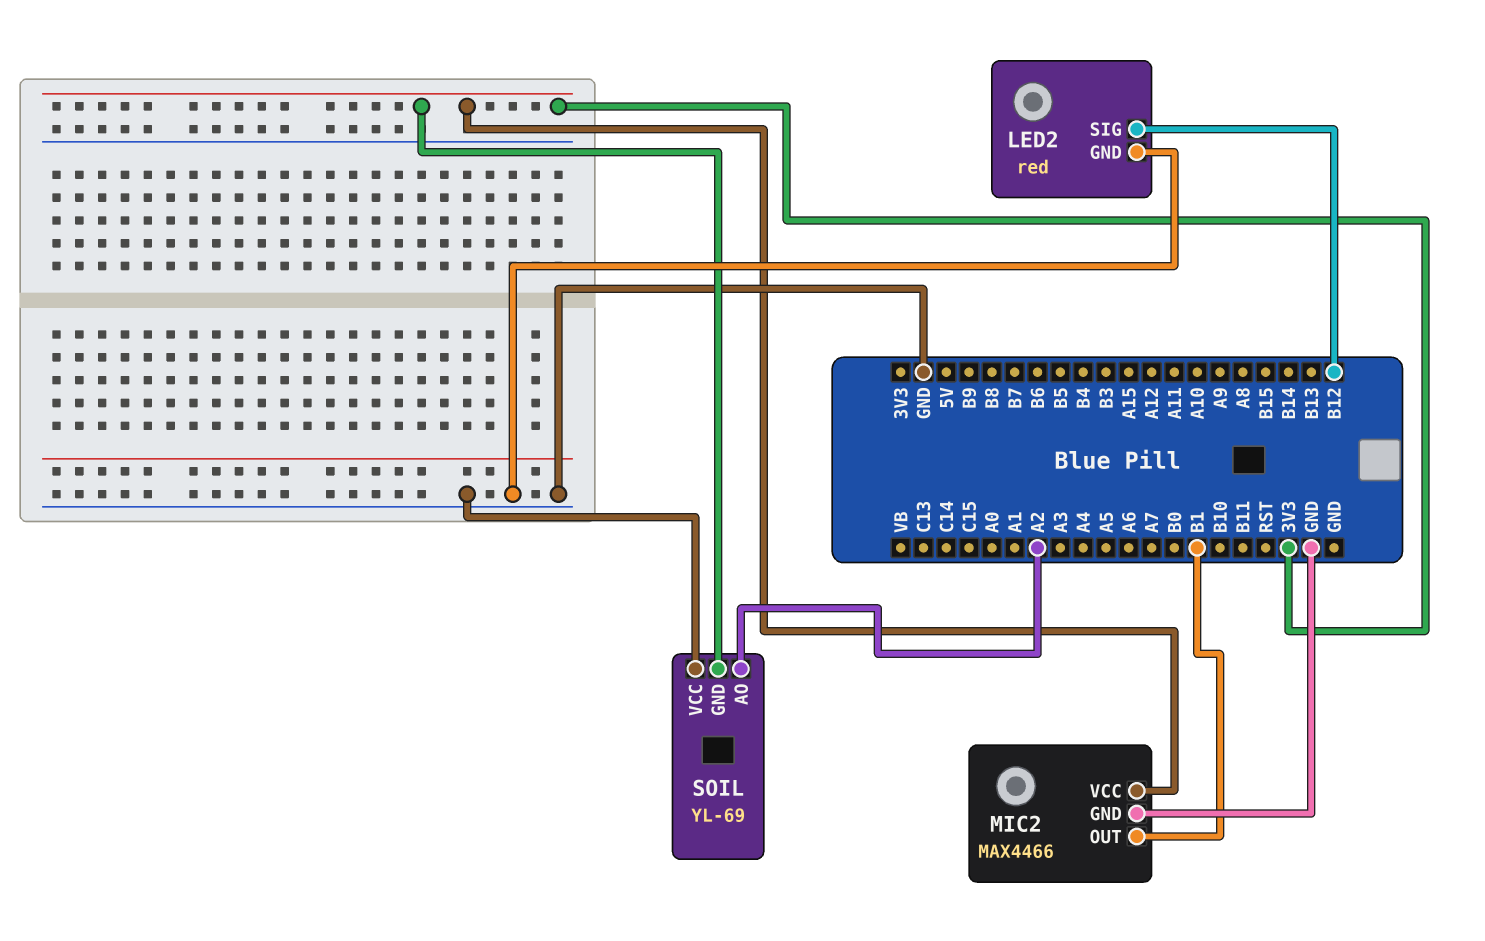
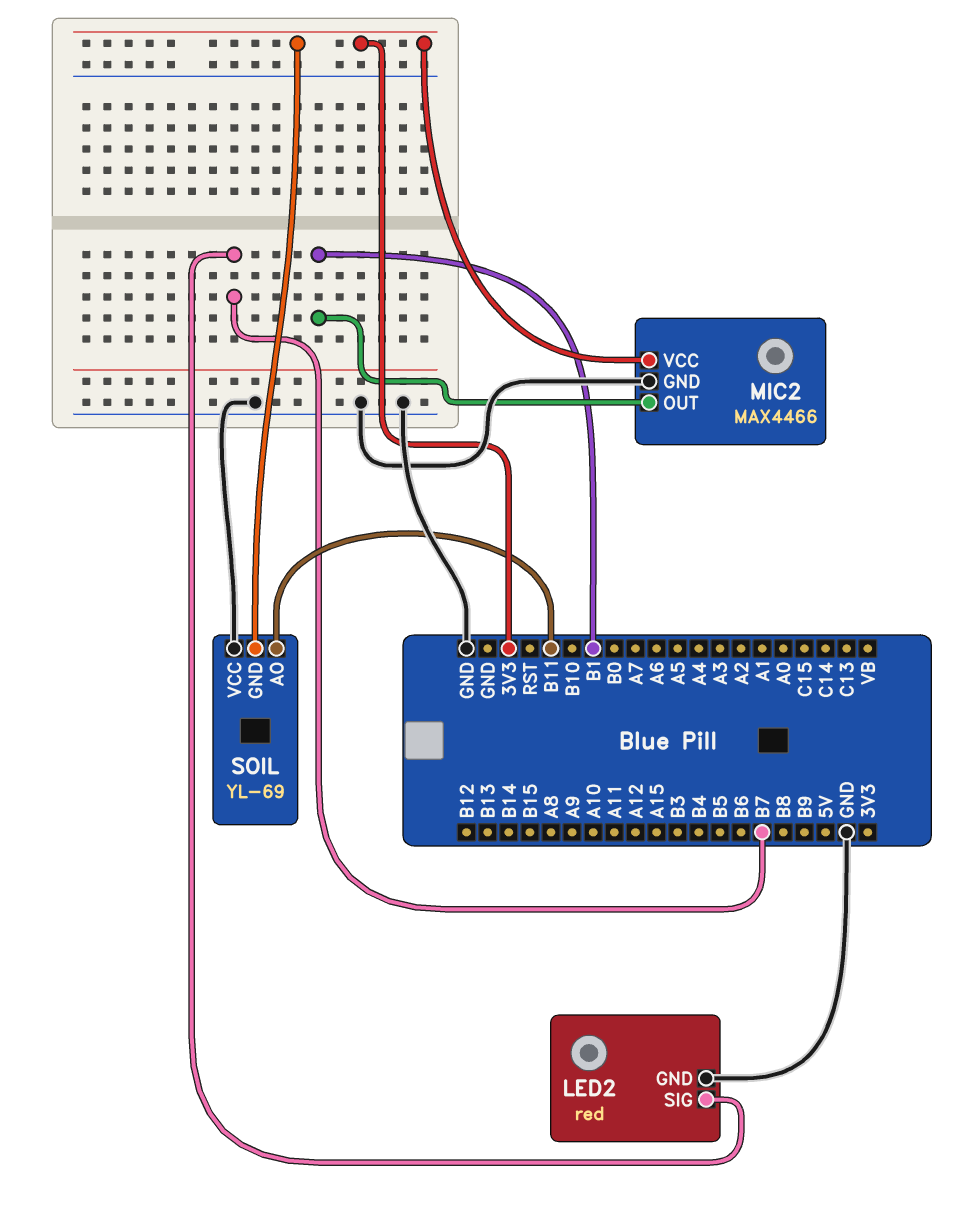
LED2 pin SIG: B12 -> B7
SOIL pin AO: A2 -> B11

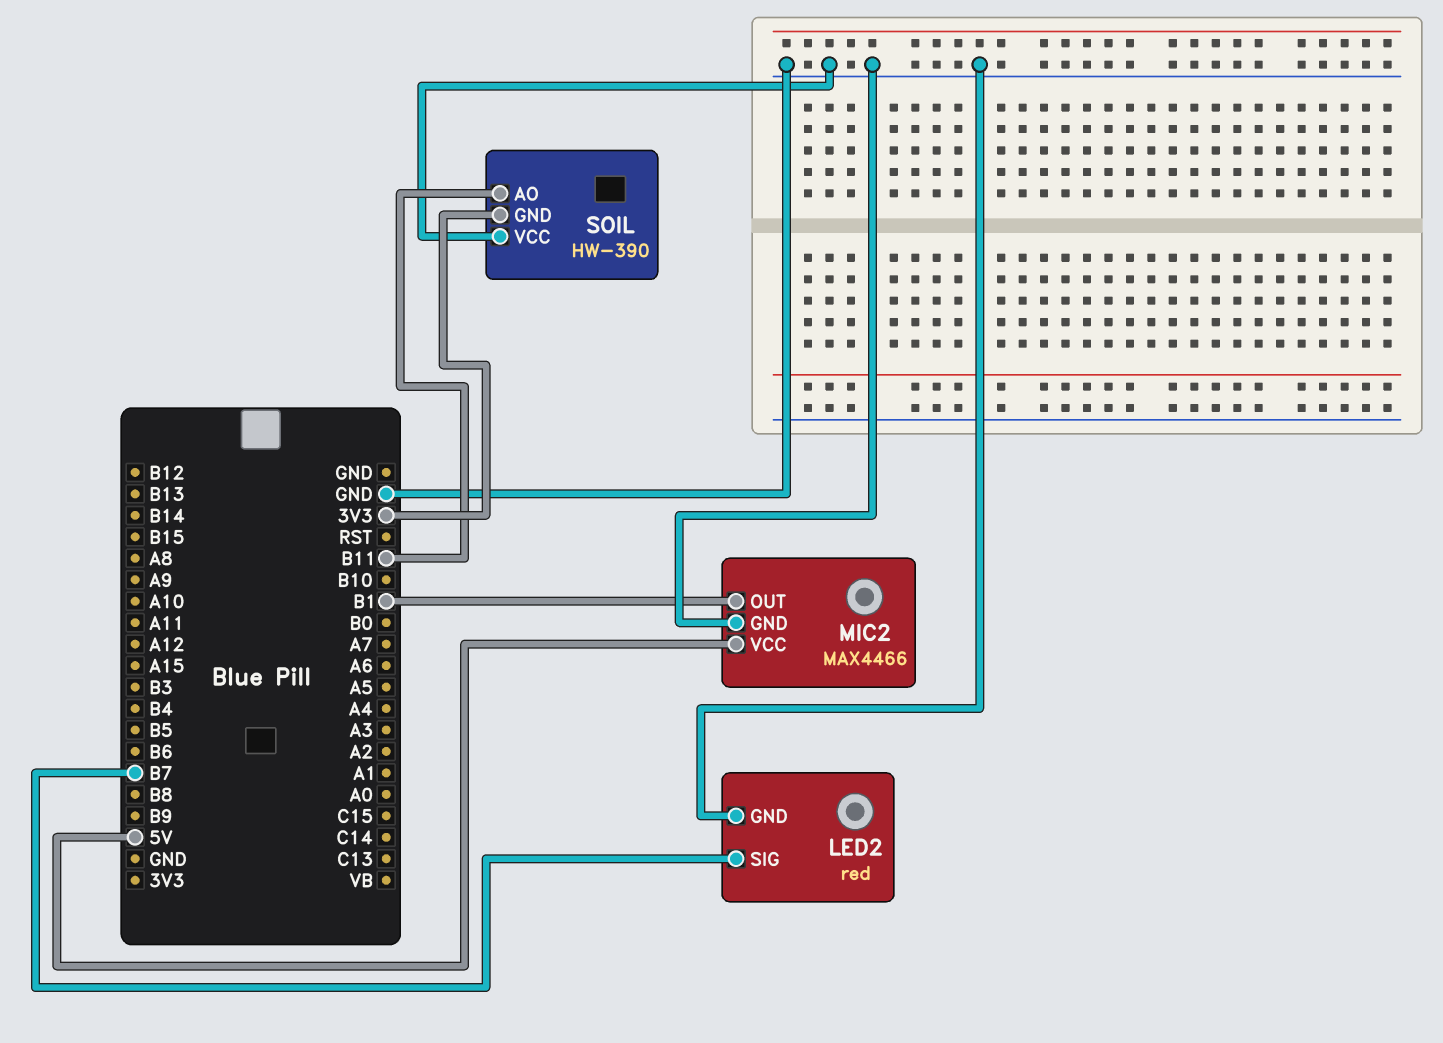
MIC2 pin VCC: 3V3 -> 5V
SOIL: YL-69 -> HW-390

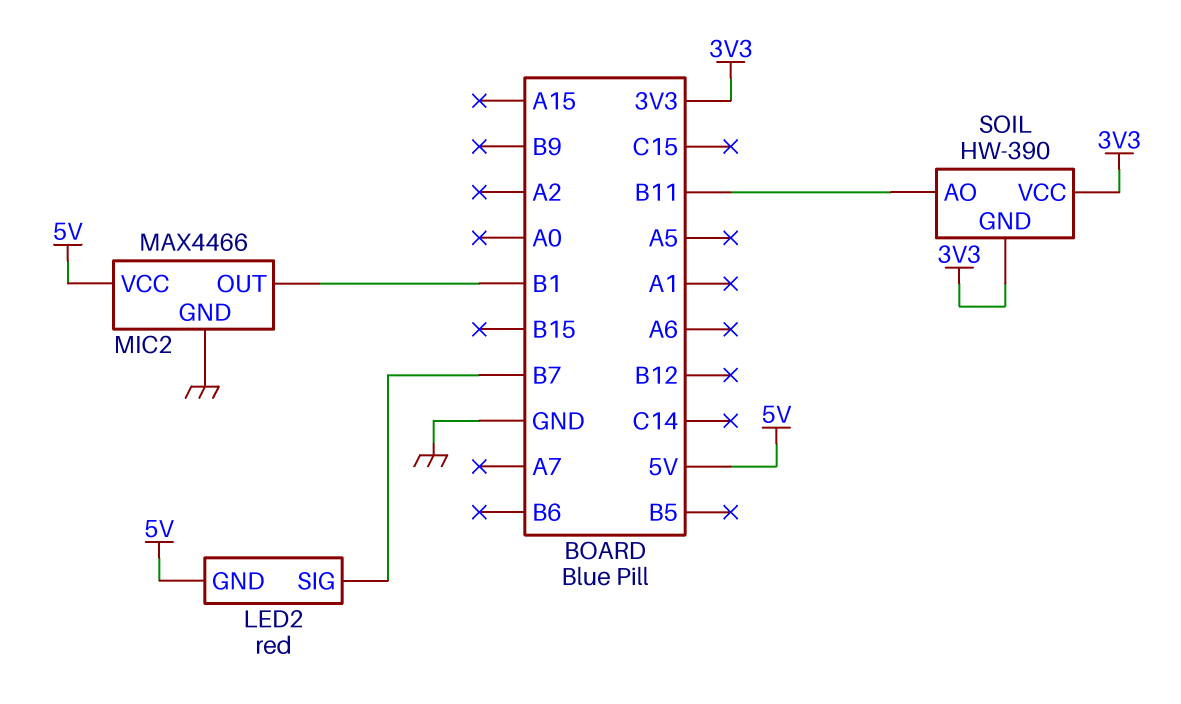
LED2 pin GND: GND -> 5V
SOIL pin VCC: GND -> 3V3

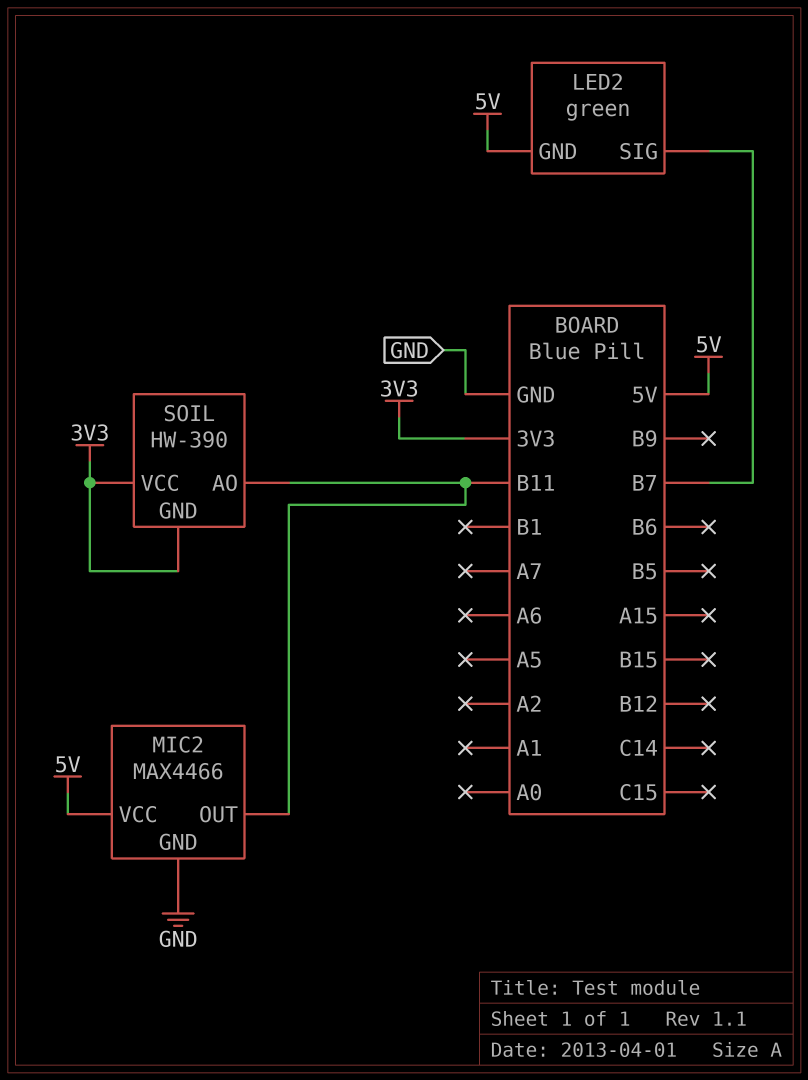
LED2: red -> green
MIC2 pin OUT: B1 -> B11

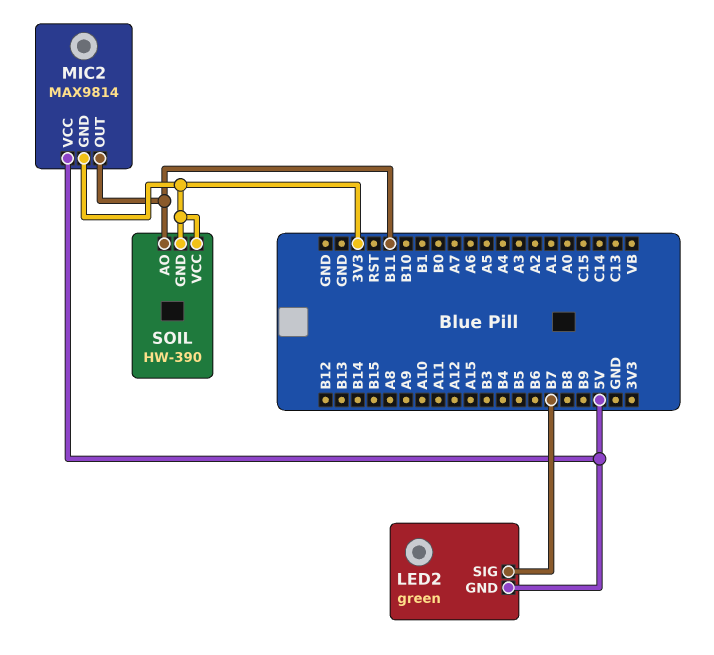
MIC2: MAX4466 -> MAX9814
MIC2 pin GND: GND -> 3V3

